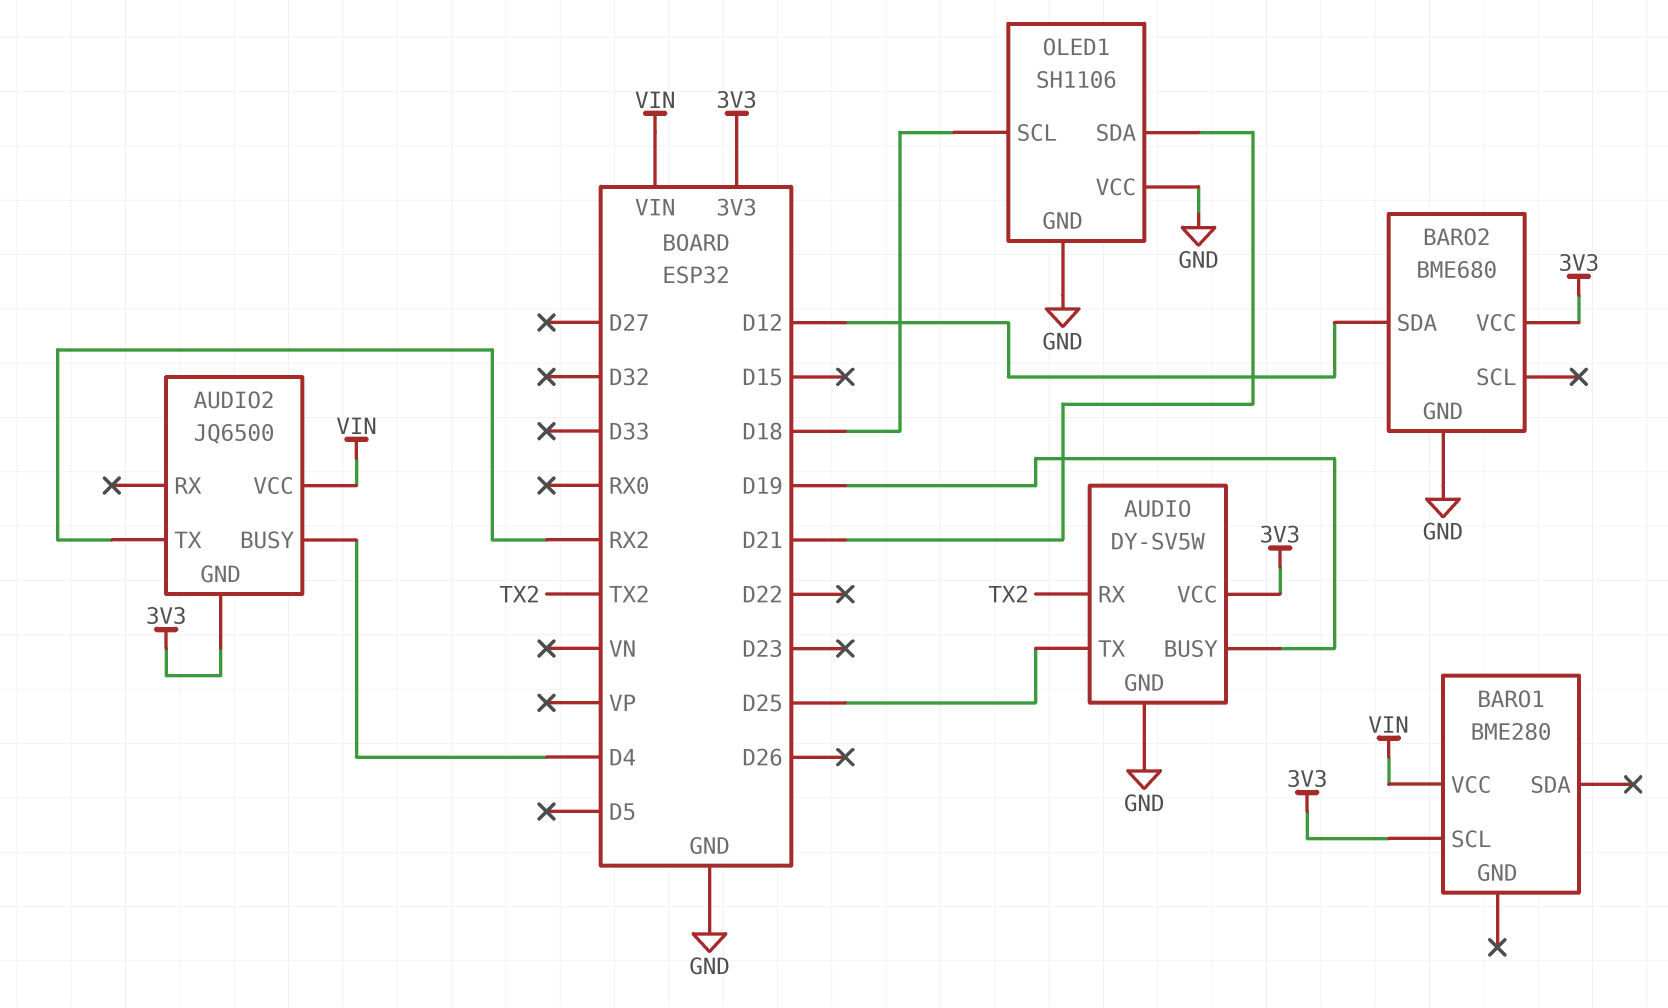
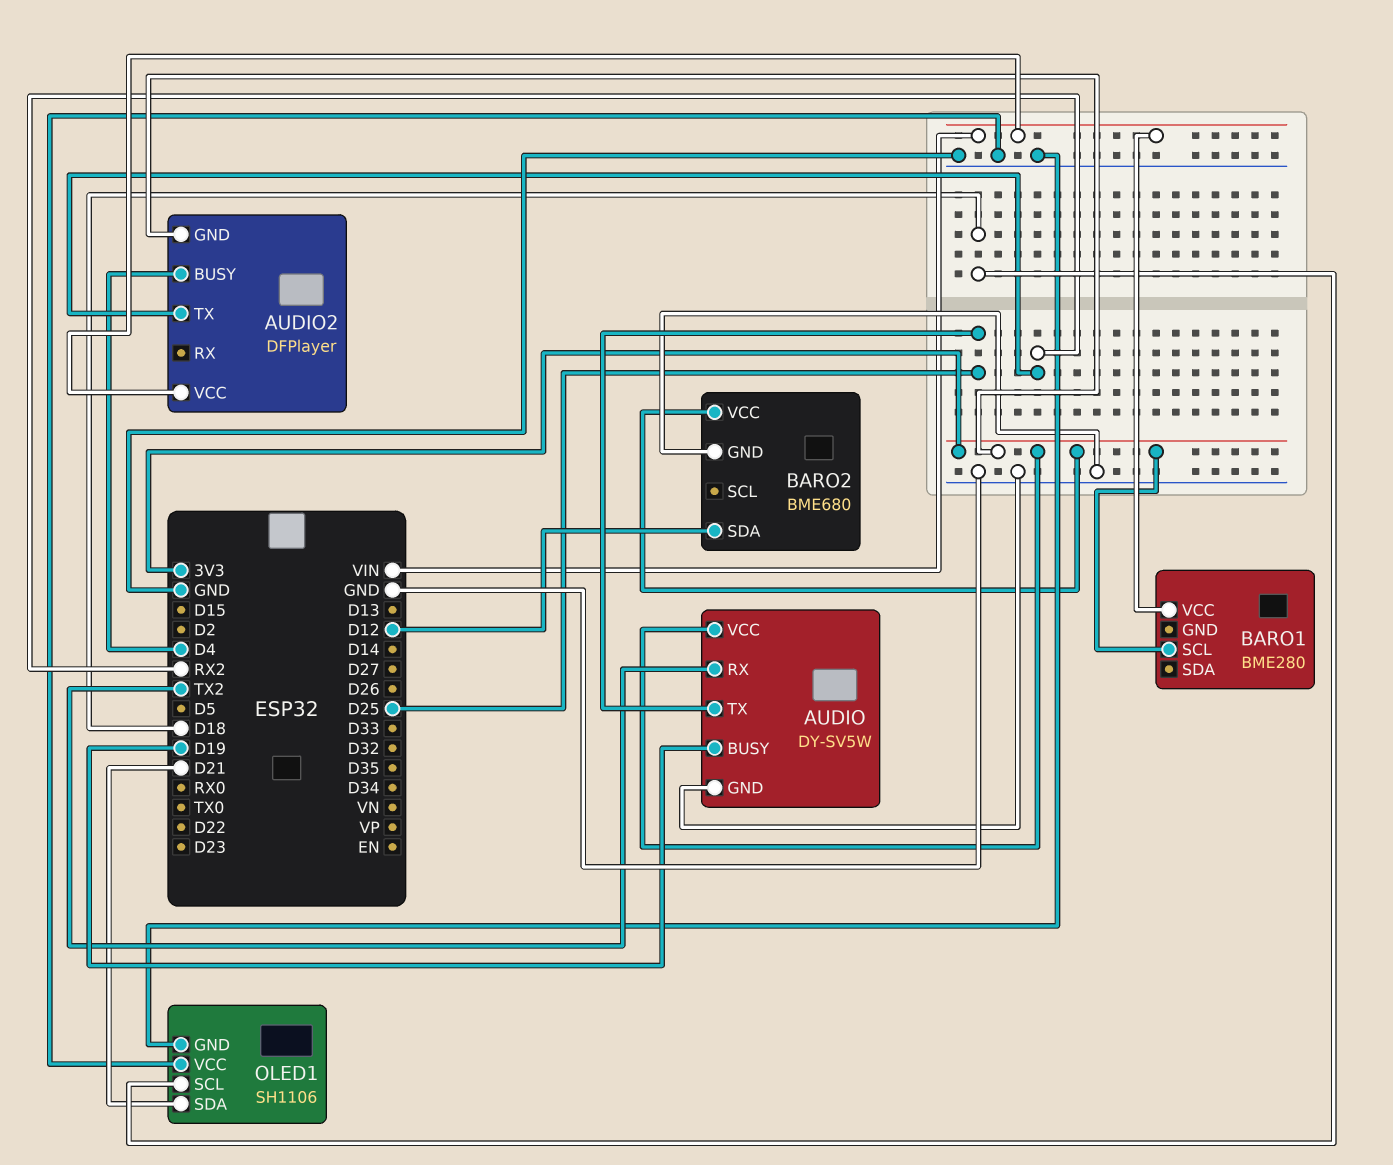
AUDIO2: JQ6500 -> DFPlayer

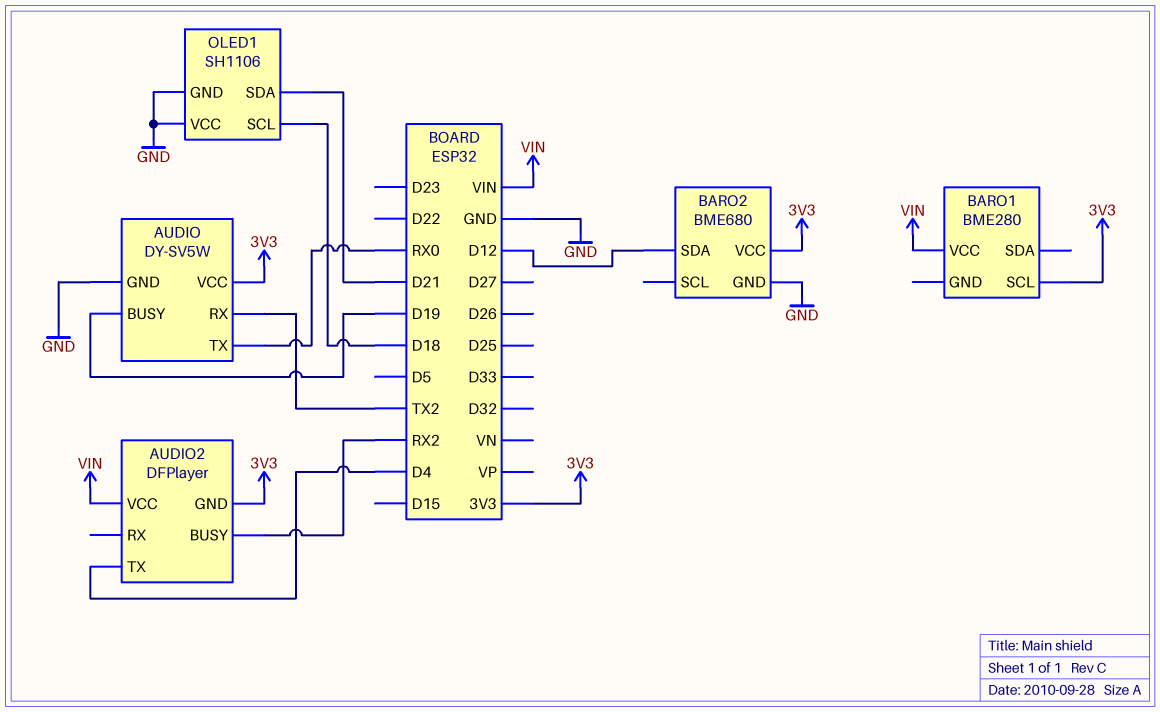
AUDIO pin TX: D25 -> RX0
AUDIO2 pin BUSY: D4 -> RX2
AUDIO2 pin TX: RX2 -> D4

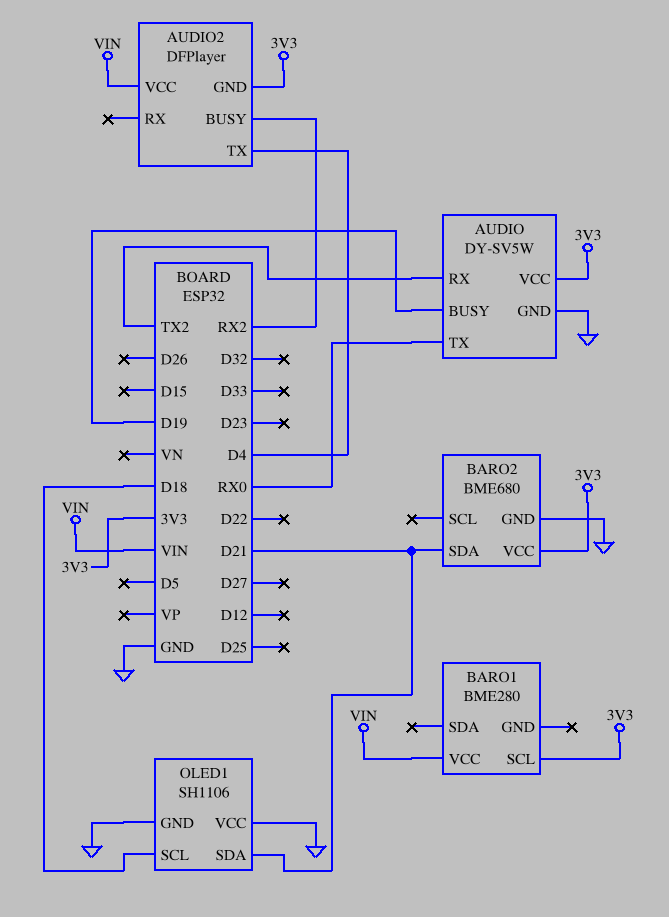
BARO2 pin SDA: D12 -> D21

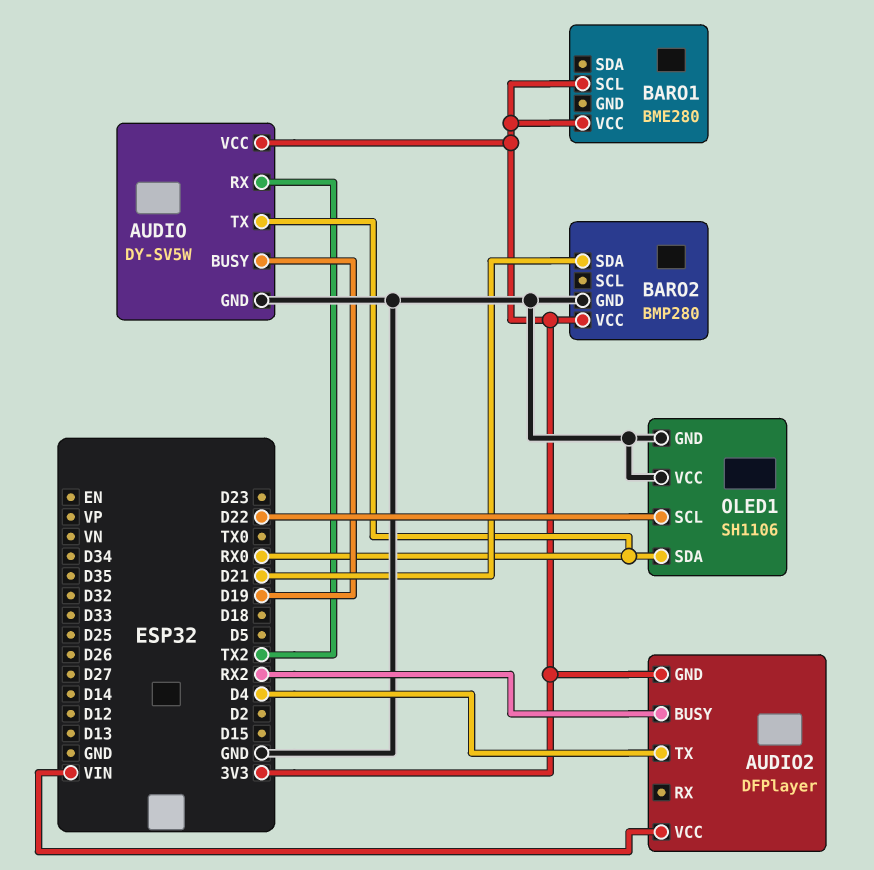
BARO1 pin VCC: VIN -> 3V3
BARO2: BME680 -> BMP280
OLED1 pin SCL: D18 -> D22
OLED1 pin SDA: D21 -> RX0

